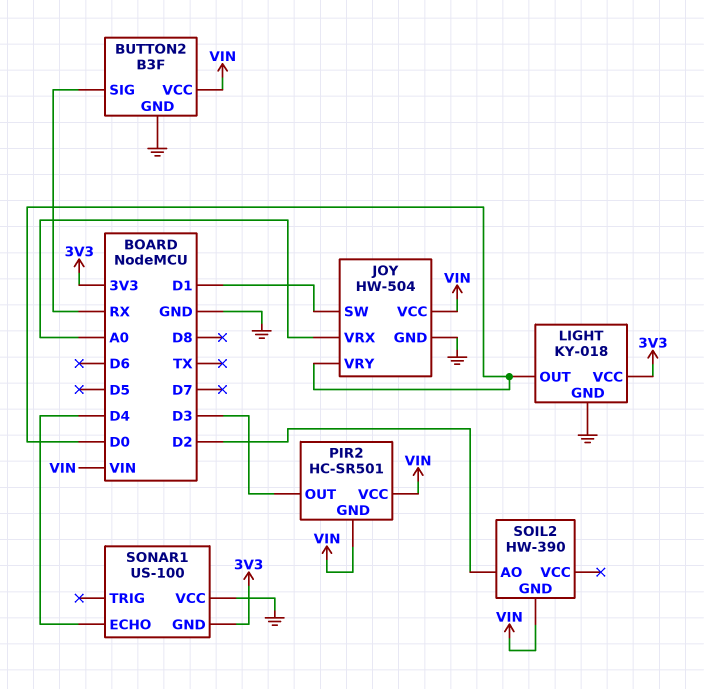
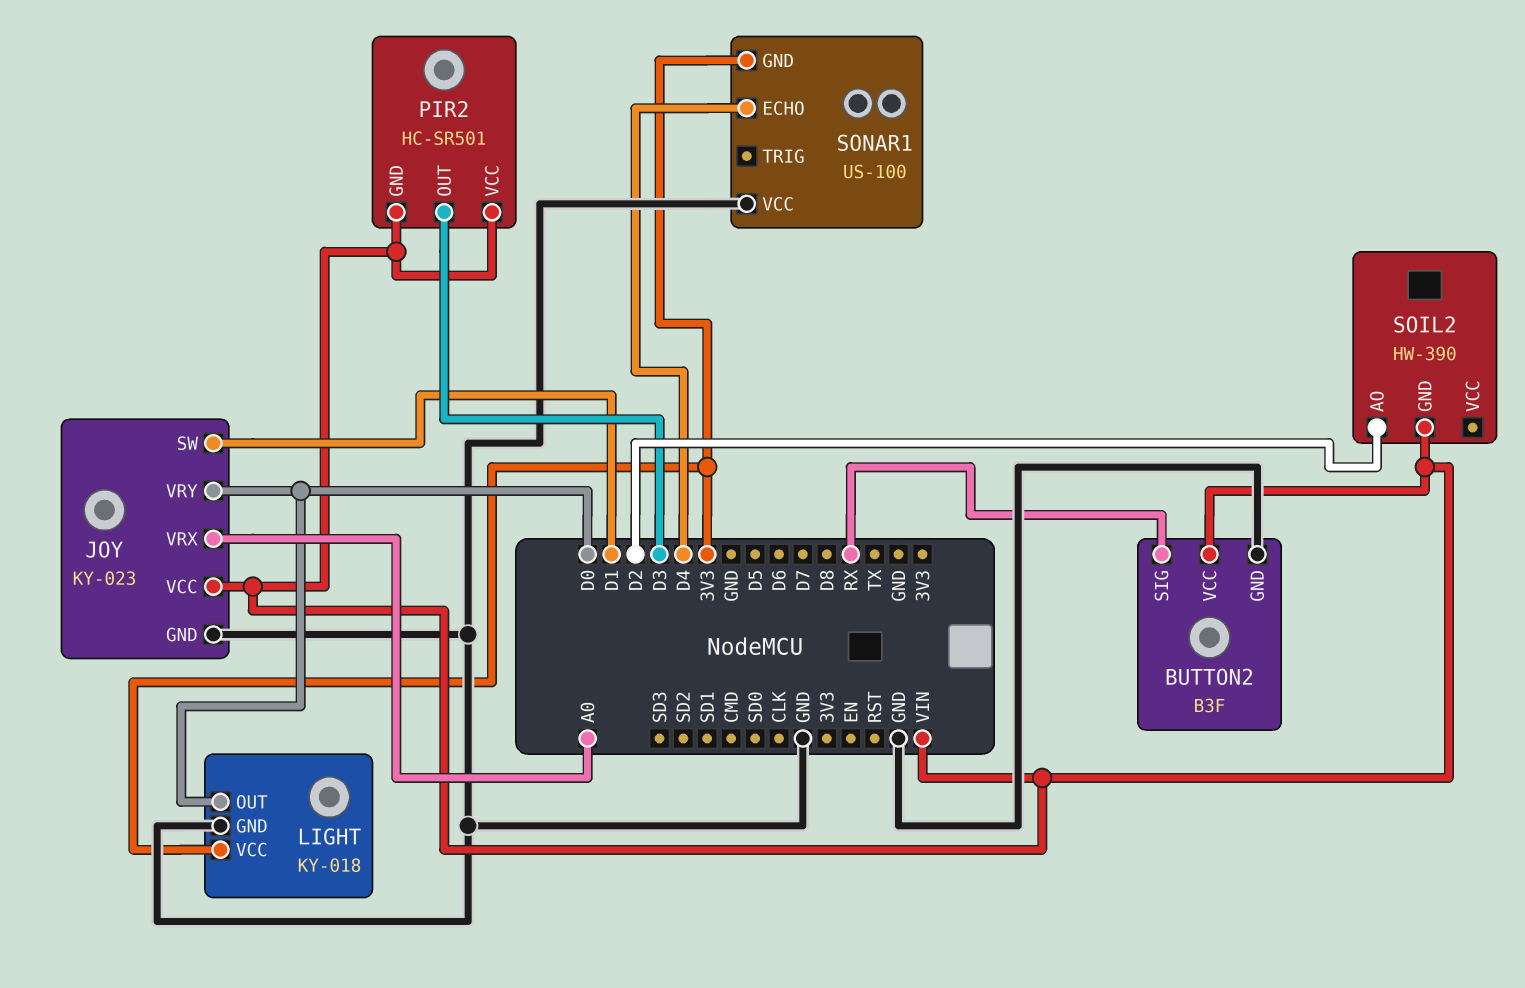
JOY: HW-504 -> KY-023

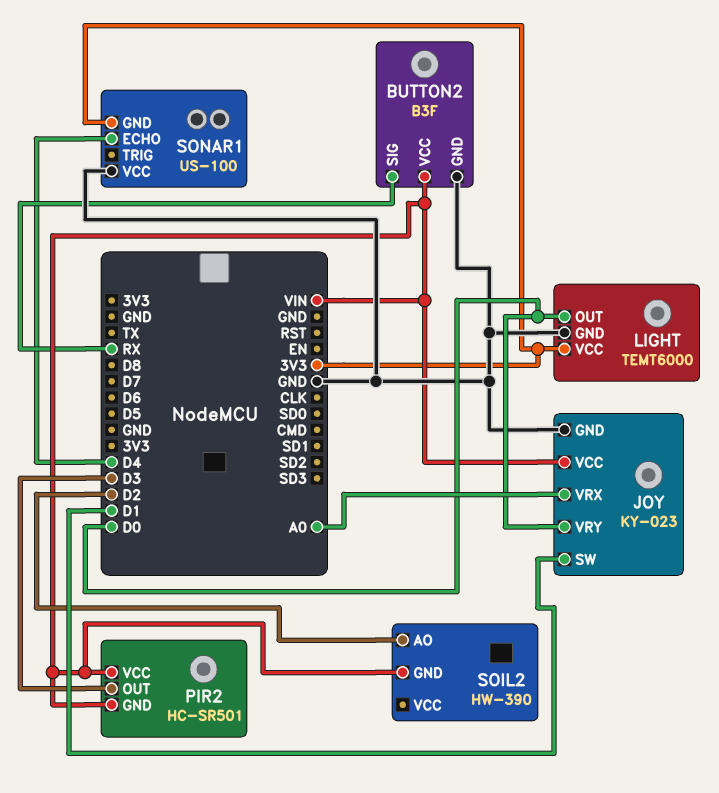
LIGHT: KY-018 -> TEMT6000

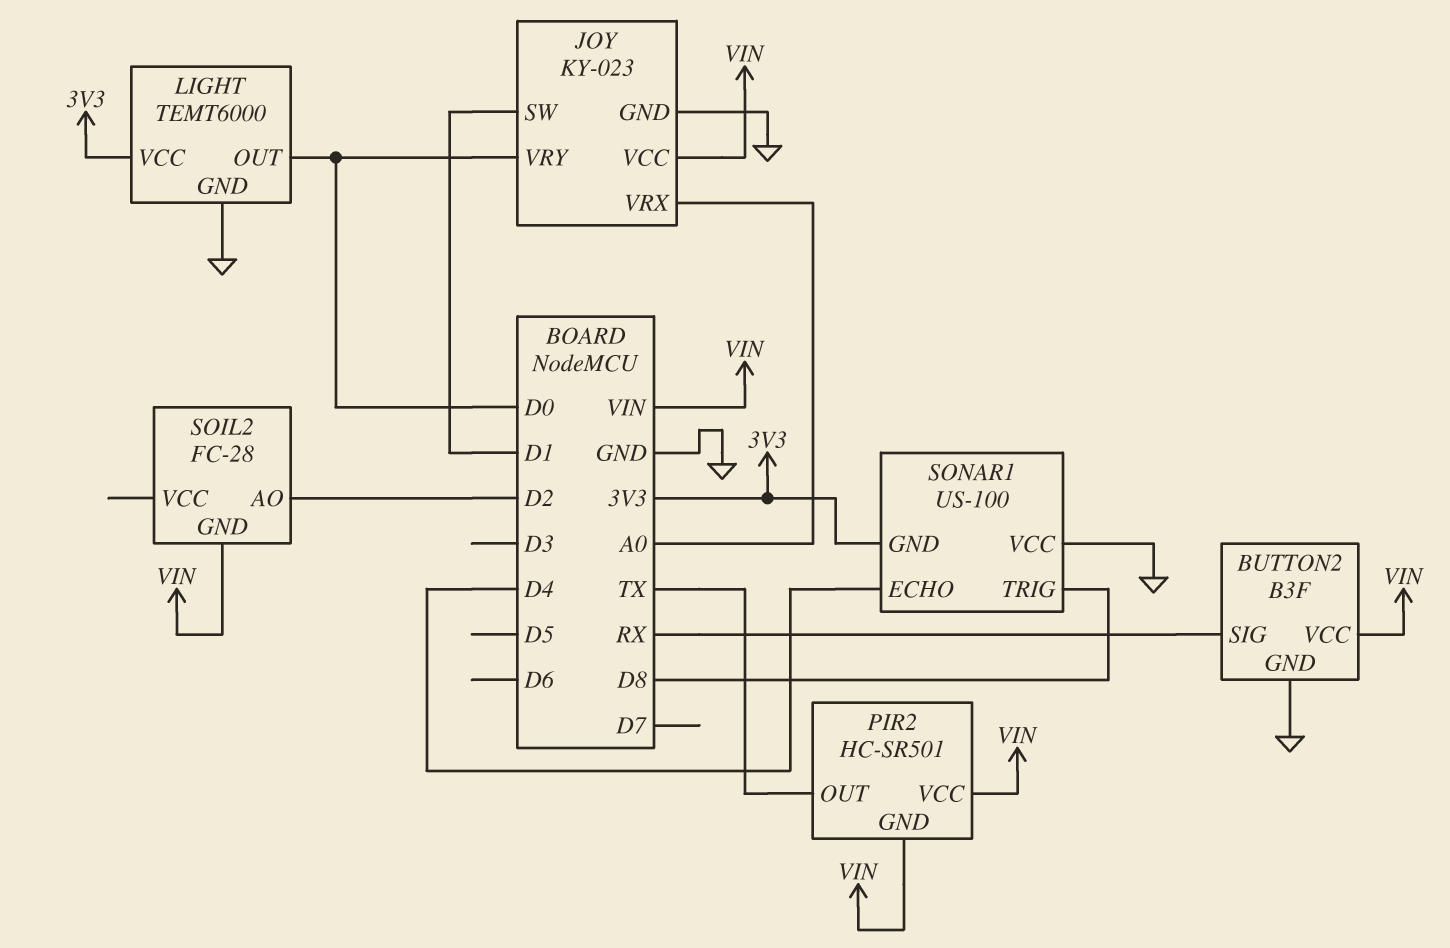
PIR2 pin OUT: D3 -> TX
SOIL2: HW-390 -> FC-28
SONAR1 pin TRIG: none -> D8

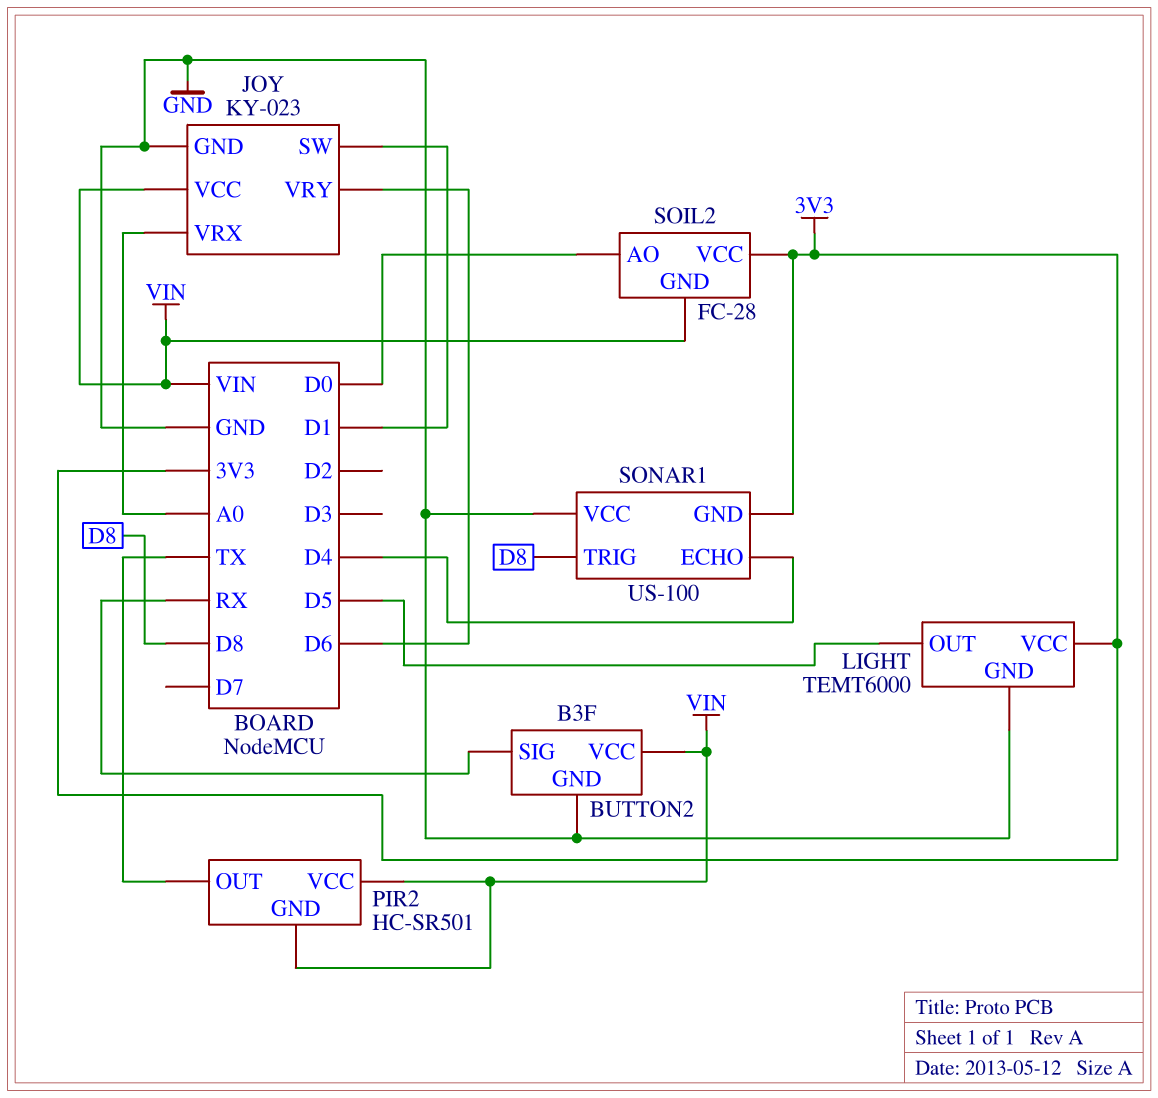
JOY pin VRY: D0 -> D6
LIGHT pin OUT: D0 -> D5
SOIL2 pin AO: D2 -> D0
SOIL2 pin VCC: none -> 3V3

